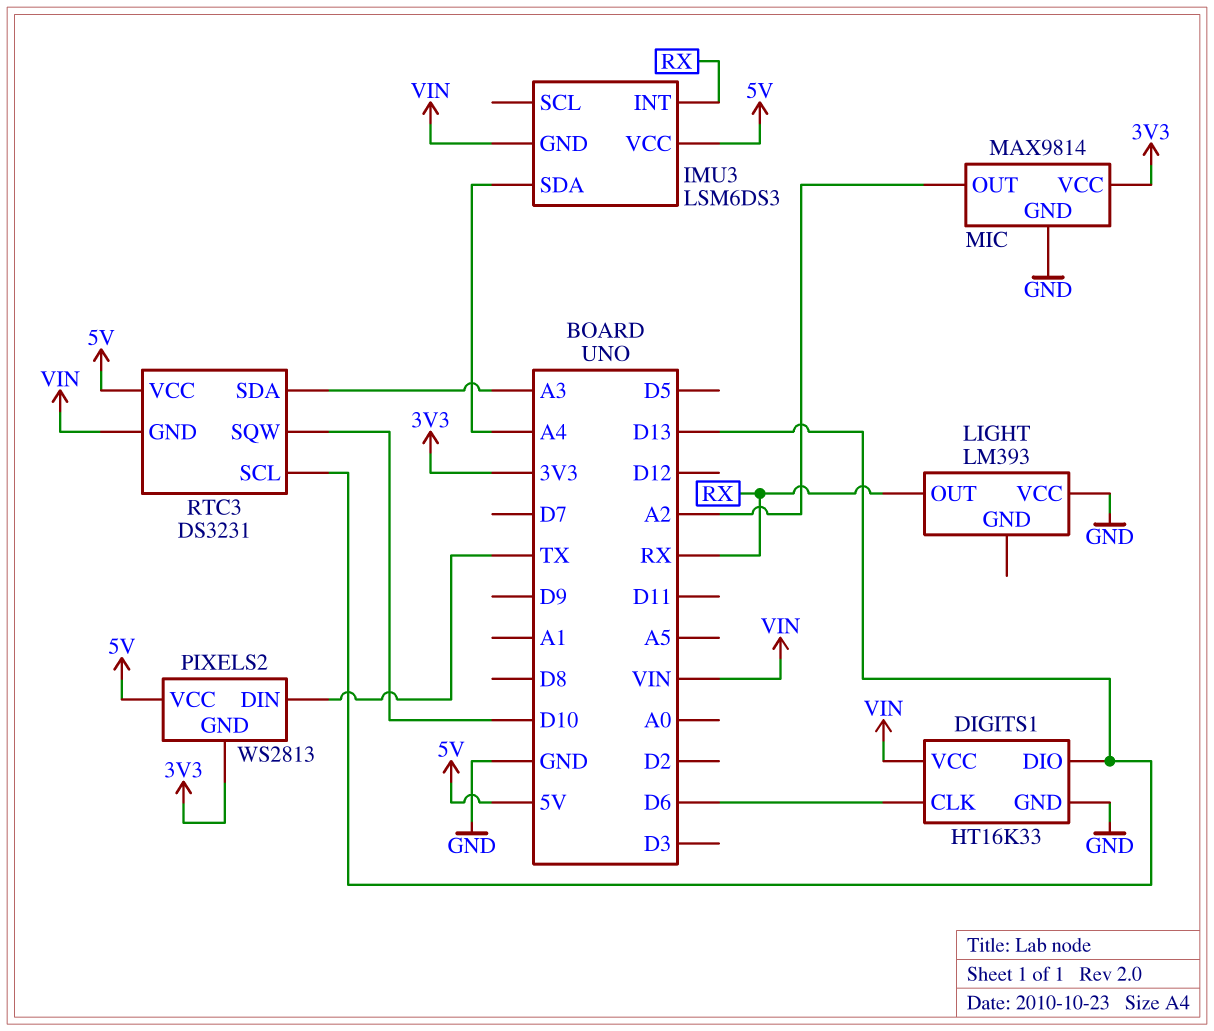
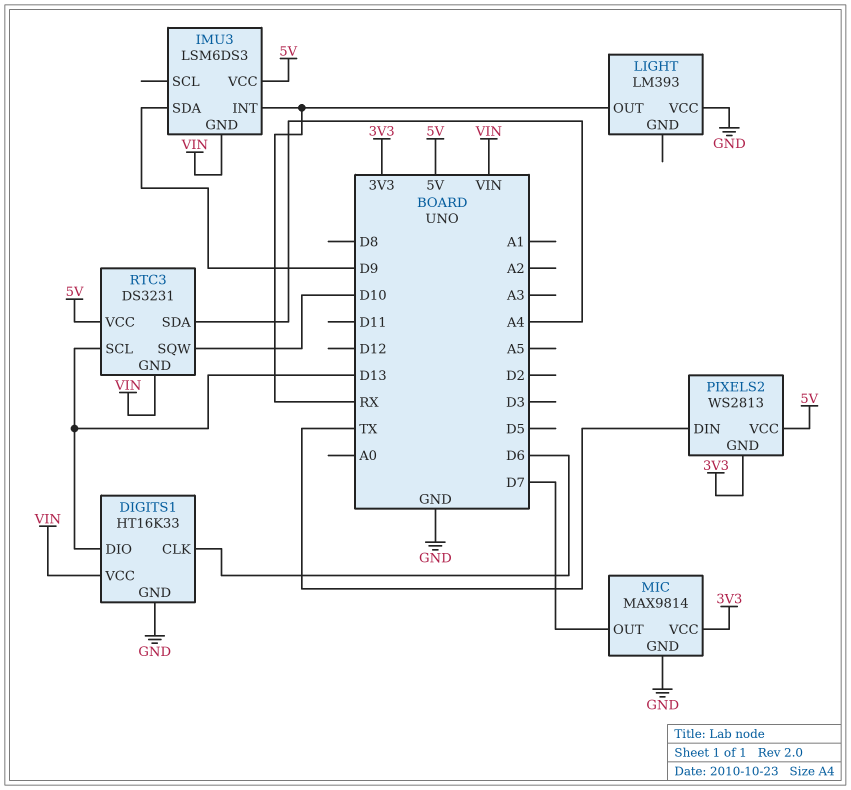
IMU3 pin SDA: A4 -> D9
MIC pin OUT: A2 -> D7
RTC3 pin SDA: A3 -> A4

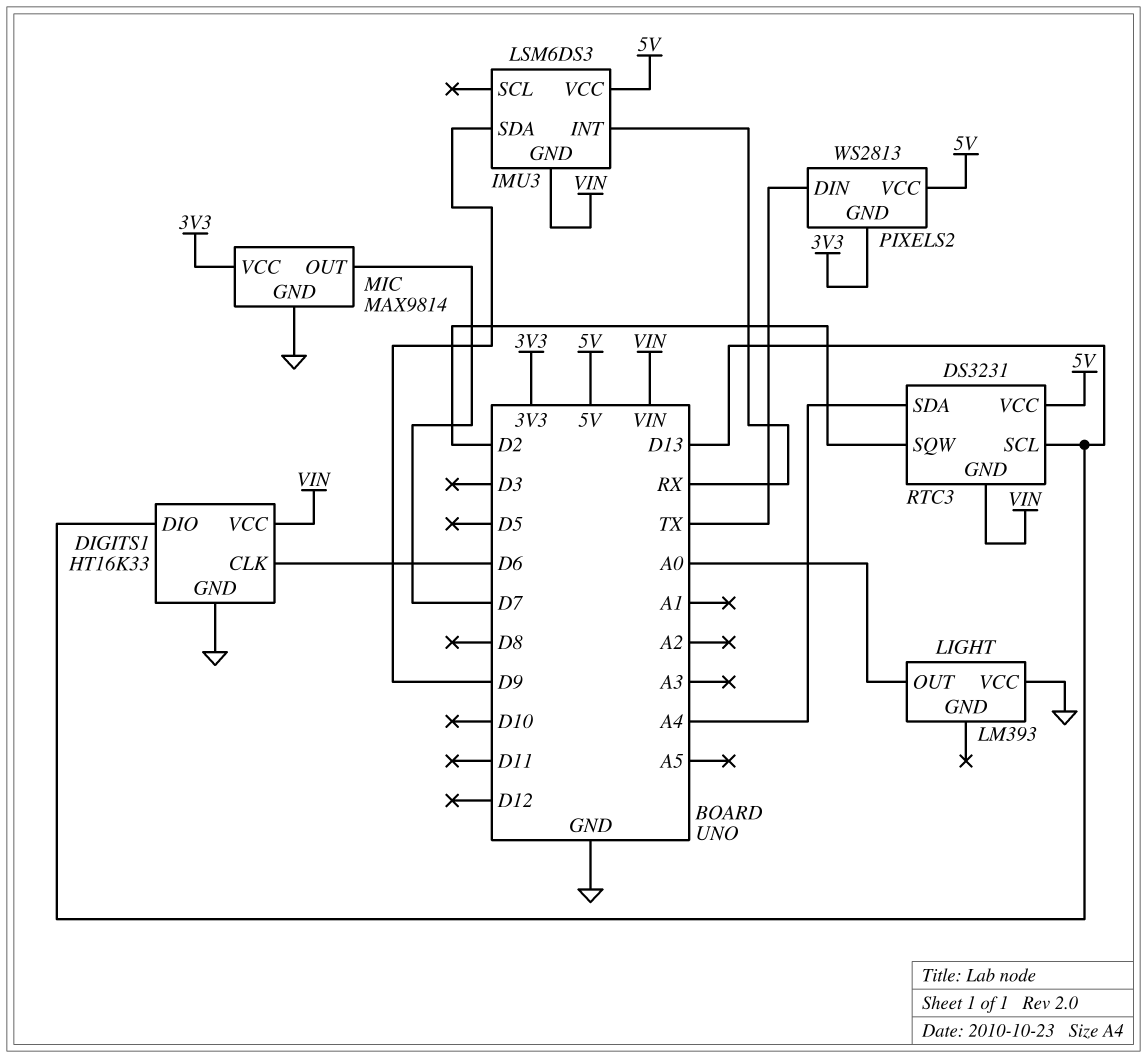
LIGHT pin OUT: RX -> A0
RTC3 pin SQW: D10 -> D2

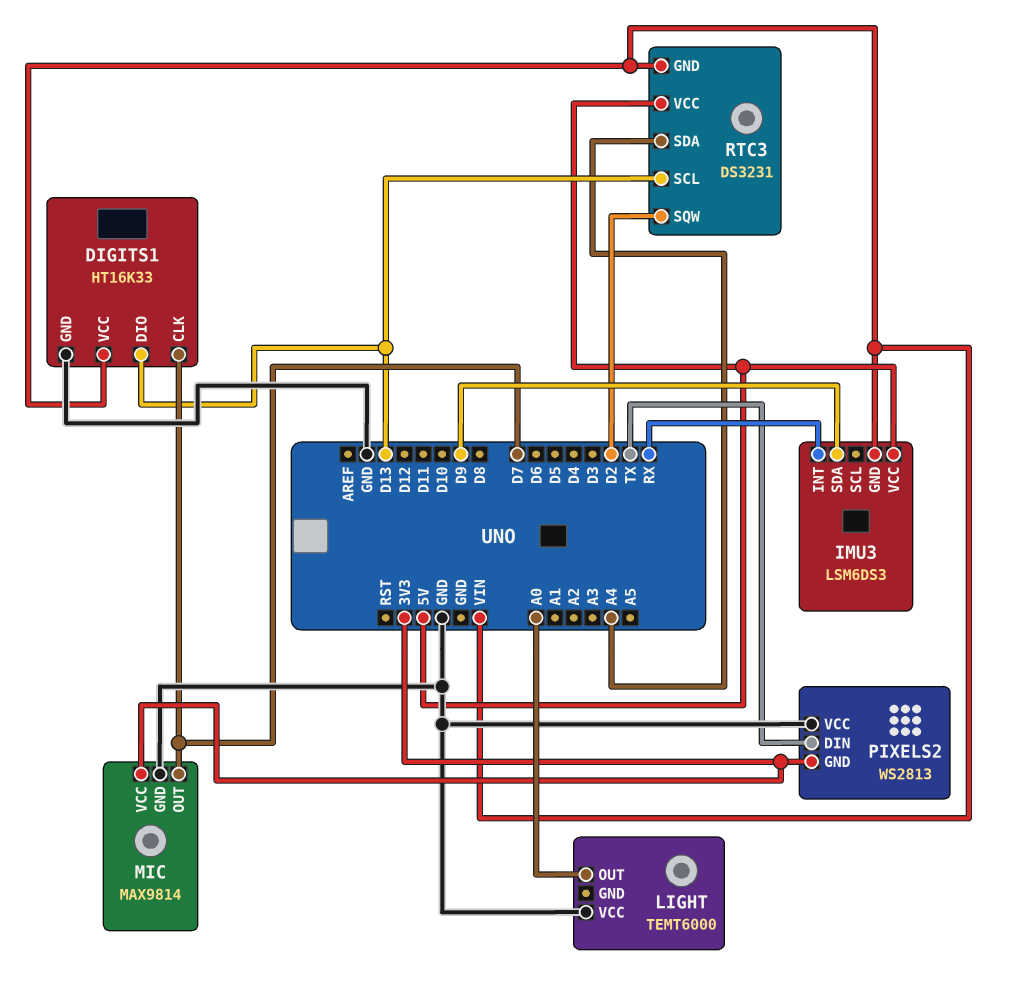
DIGITS1 pin CLK: D6 -> D7
LIGHT: LM393 -> TEMT6000
PIXELS2 pin VCC: 5V -> GND

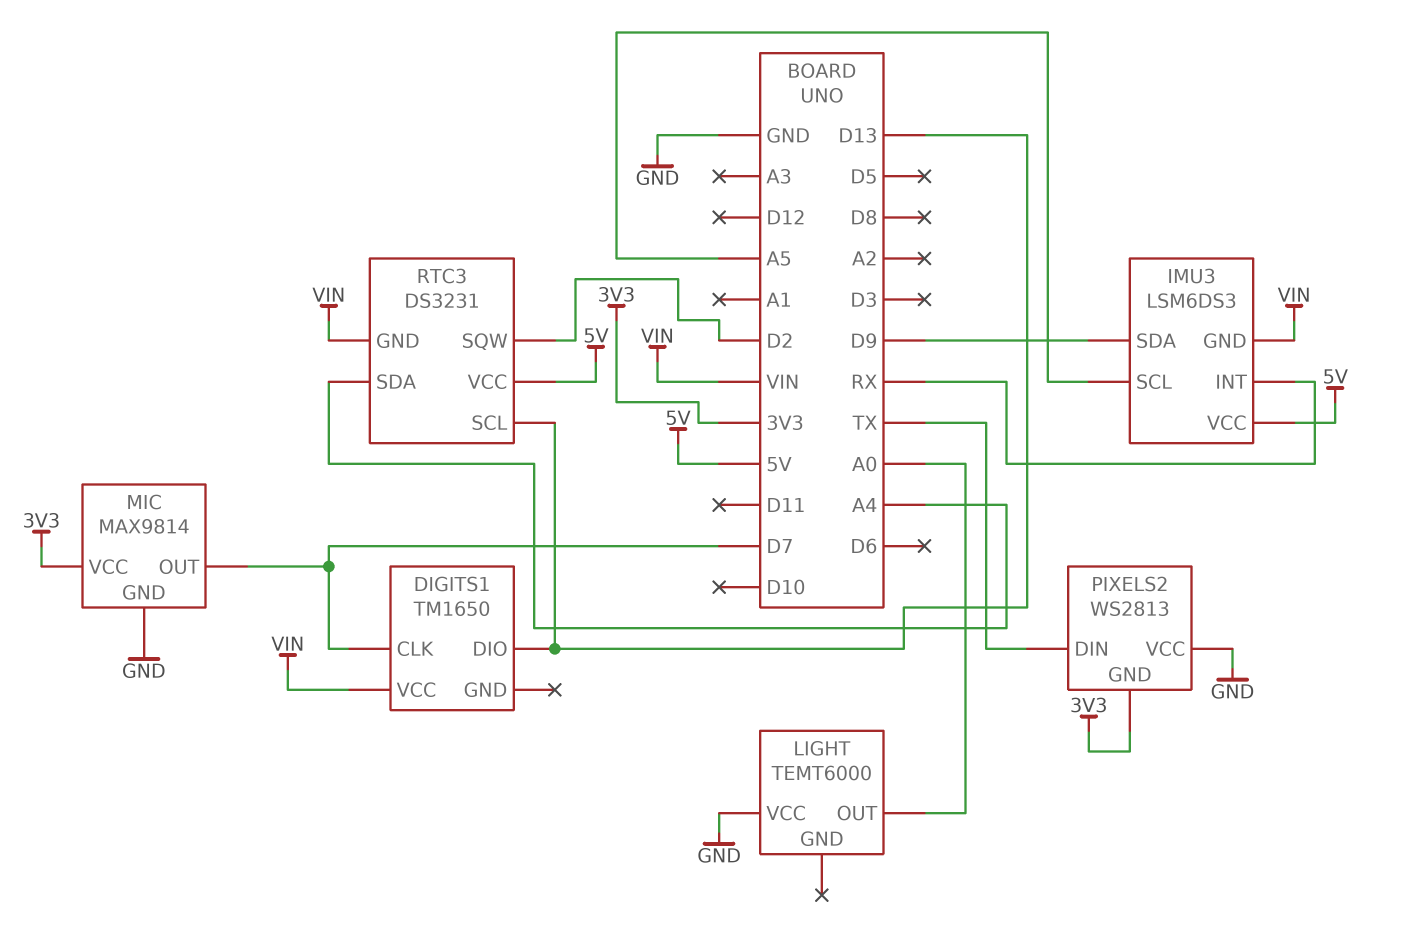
DIGITS1: HT16K33 -> TM1650
DIGITS1 pin GND: GND -> none
IMU3 pin SCL: none -> A5

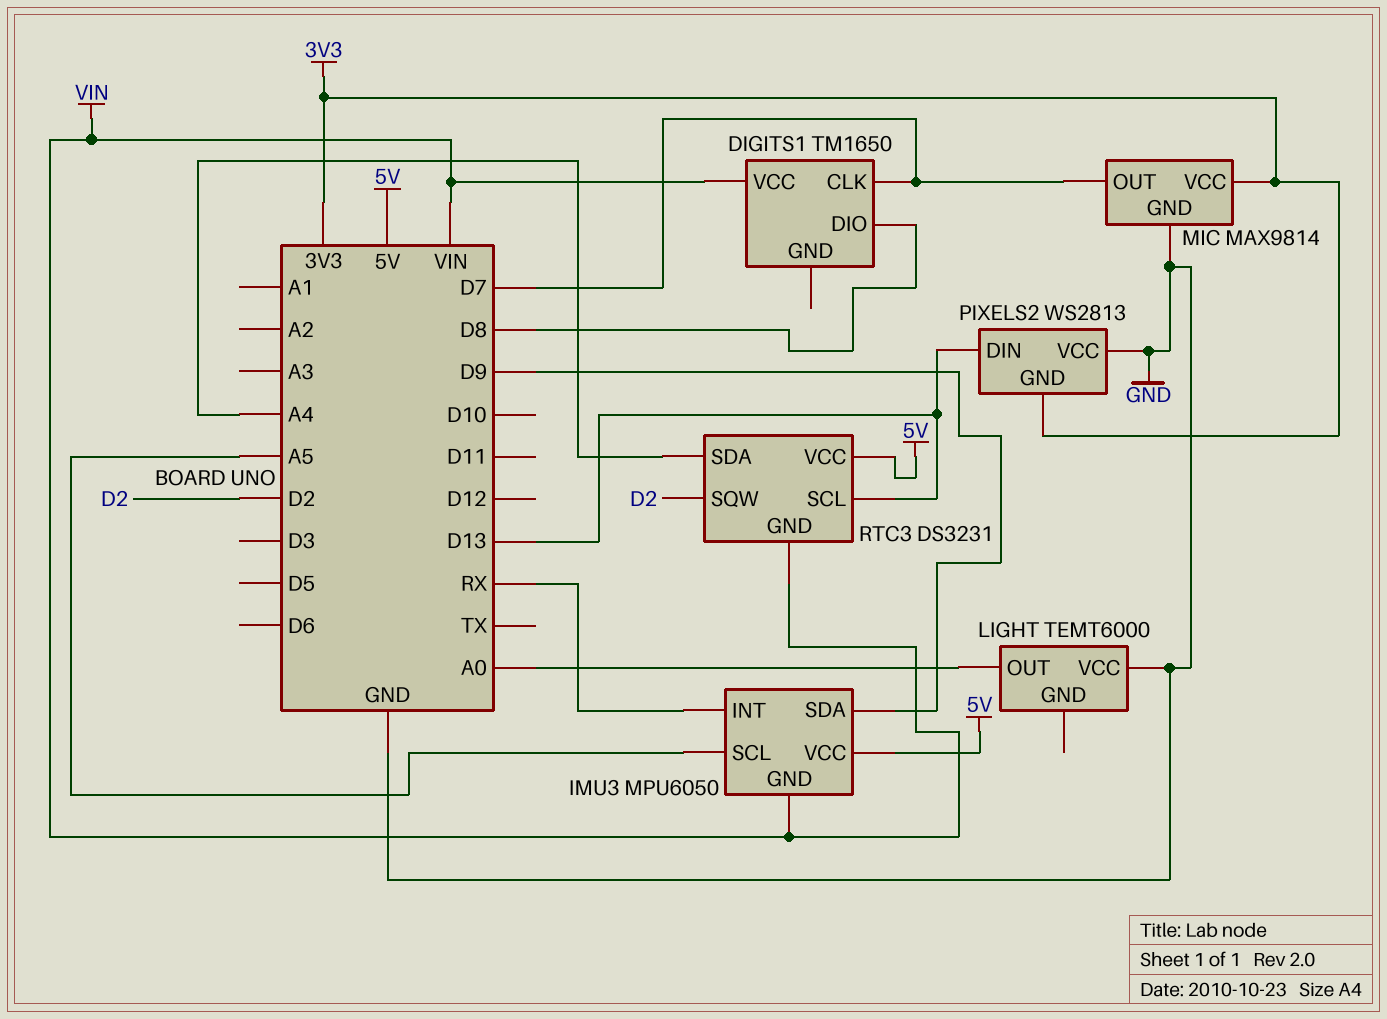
DIGITS1 pin DIO: D13 -> D8
IMU3: LSM6DS3 -> MPU6050
PIXELS2 pin DIN: TX -> D13

